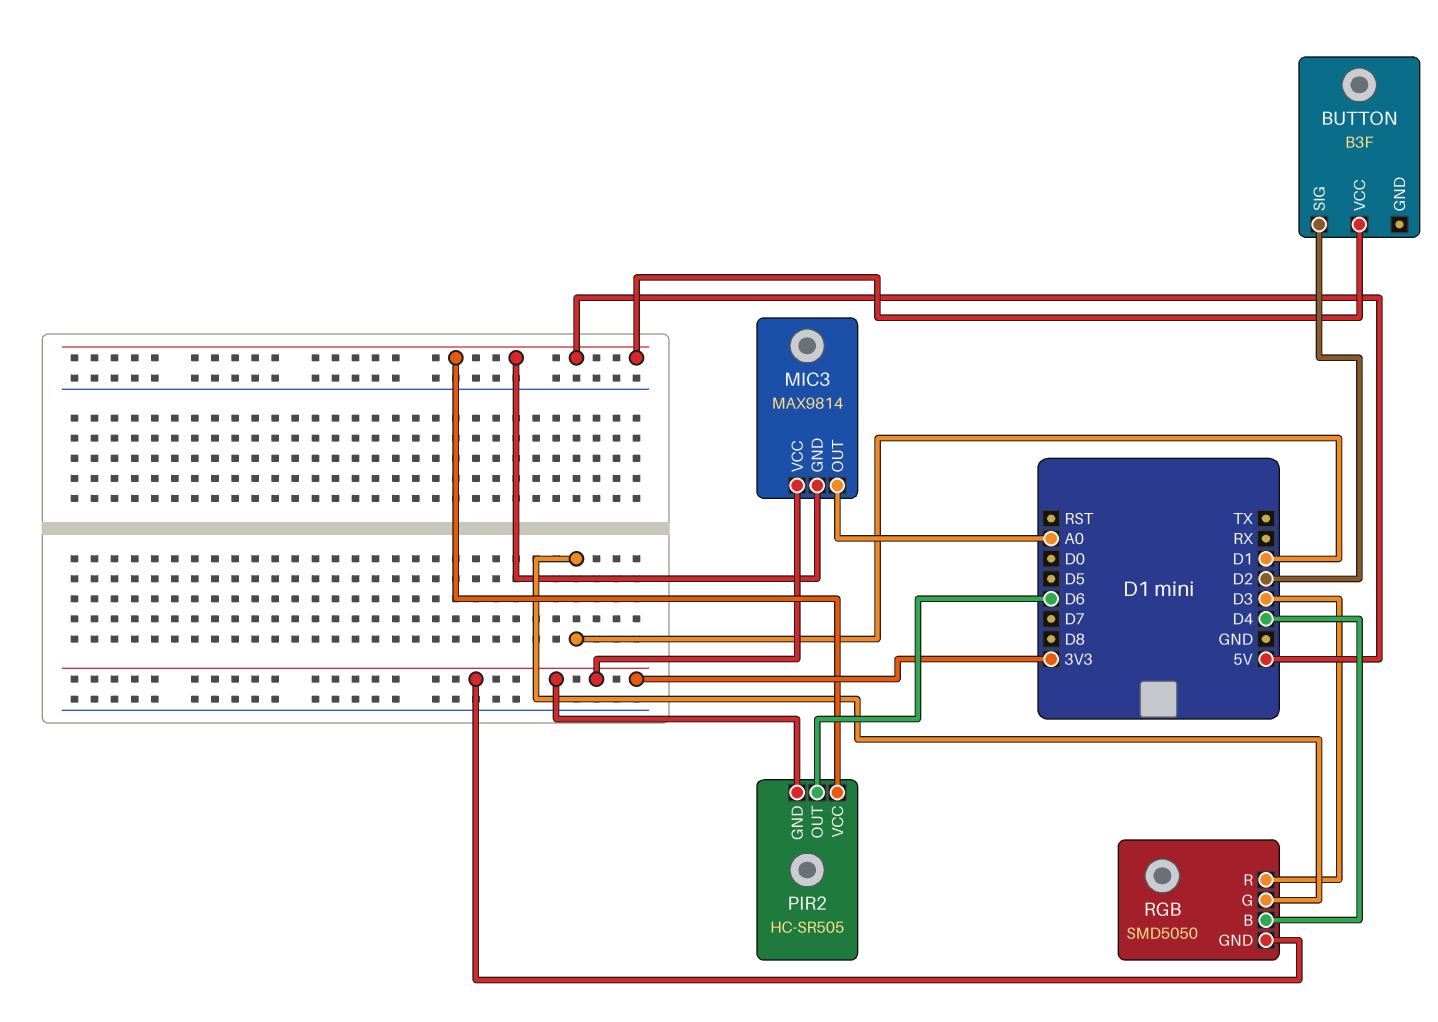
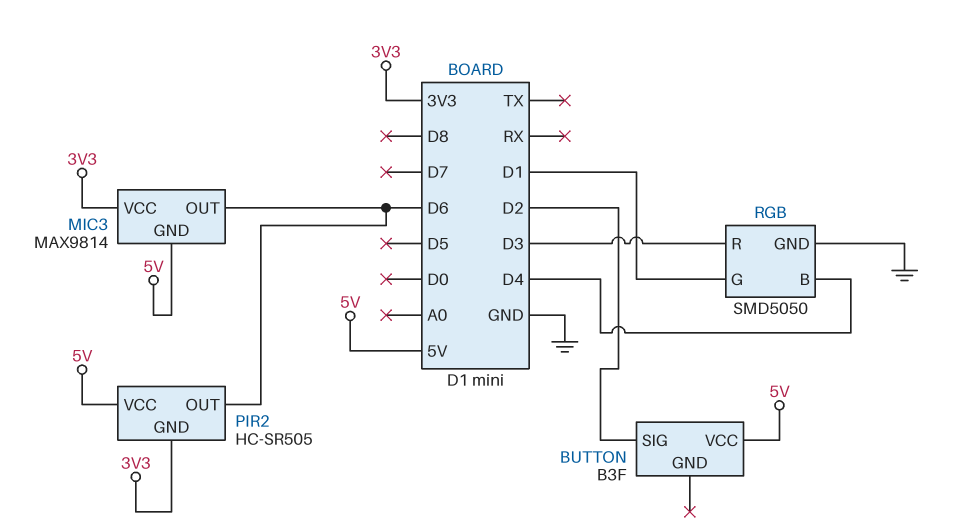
MIC3 pin OUT: A0 -> D6
RGB pin GND: 3V3 -> GND

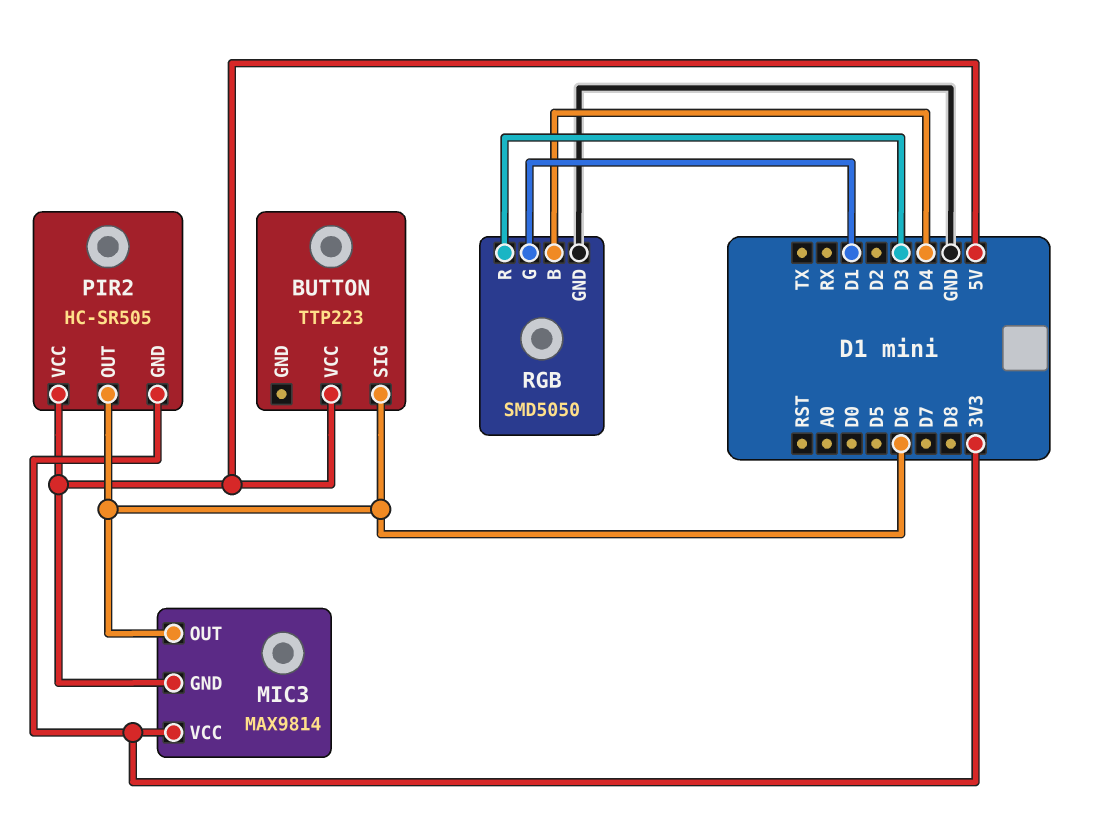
BUTTON: B3F -> TTP223
BUTTON pin SIG: D2 -> D6

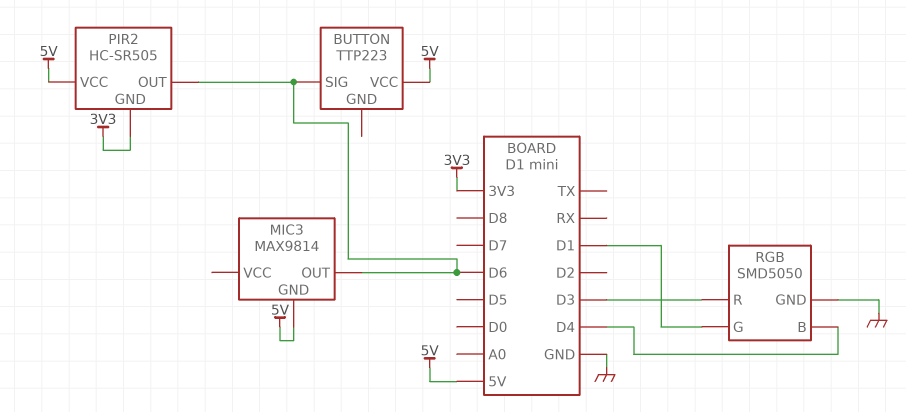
MIC3 pin VCC: 3V3 -> none

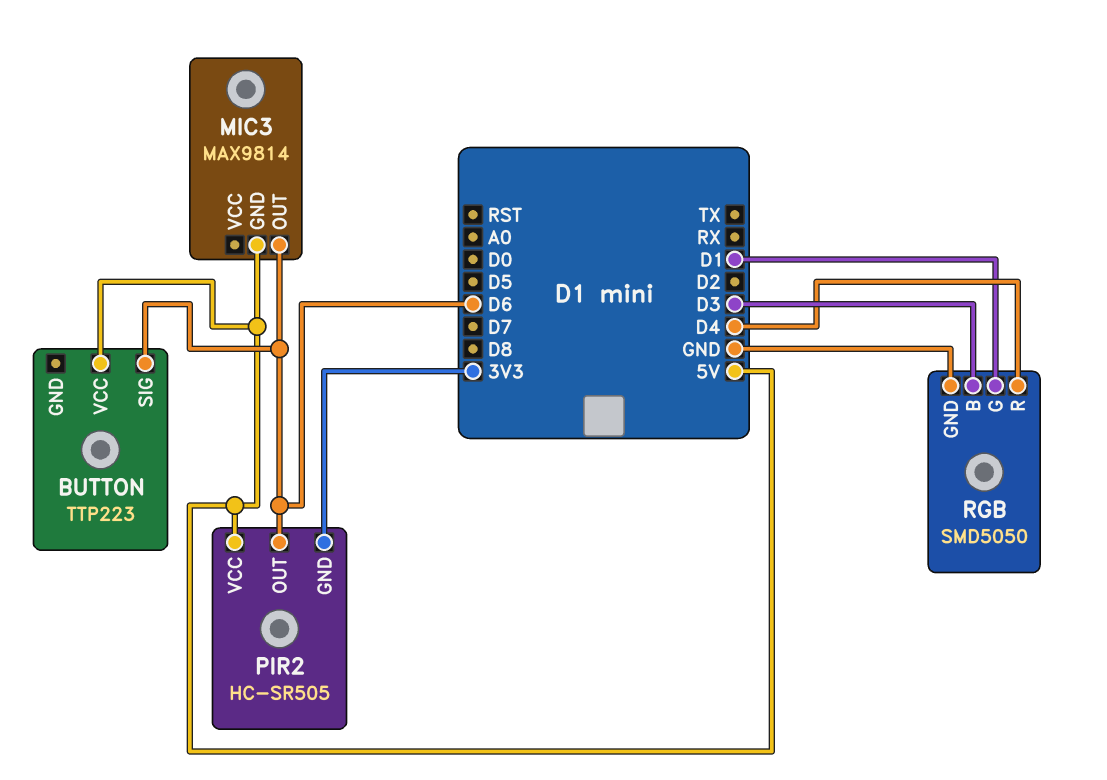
RGB pin B: D4 -> D3
RGB pin R: D3 -> D4

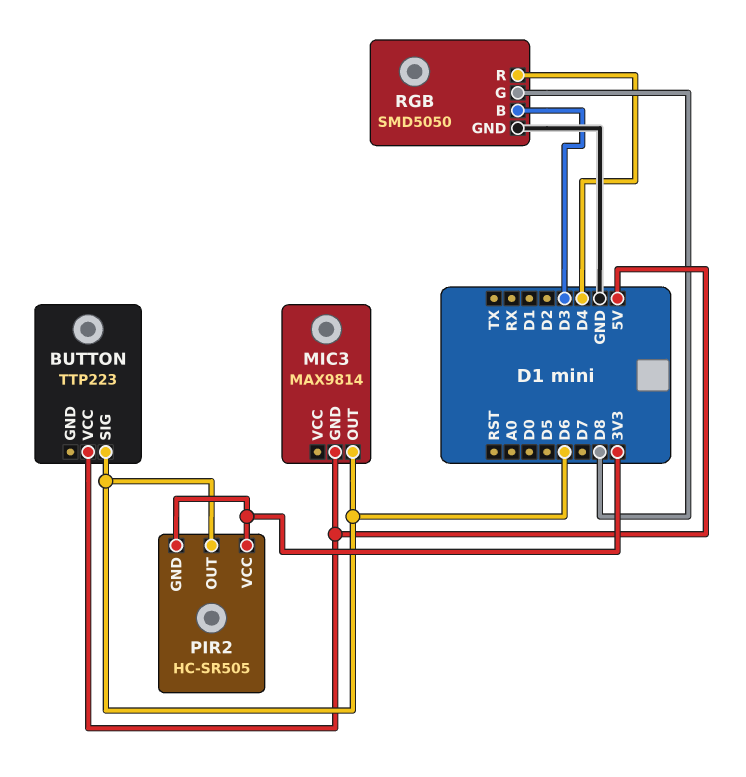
PIR2 pin VCC: 5V -> 3V3
RGB pin G: D1 -> D8

